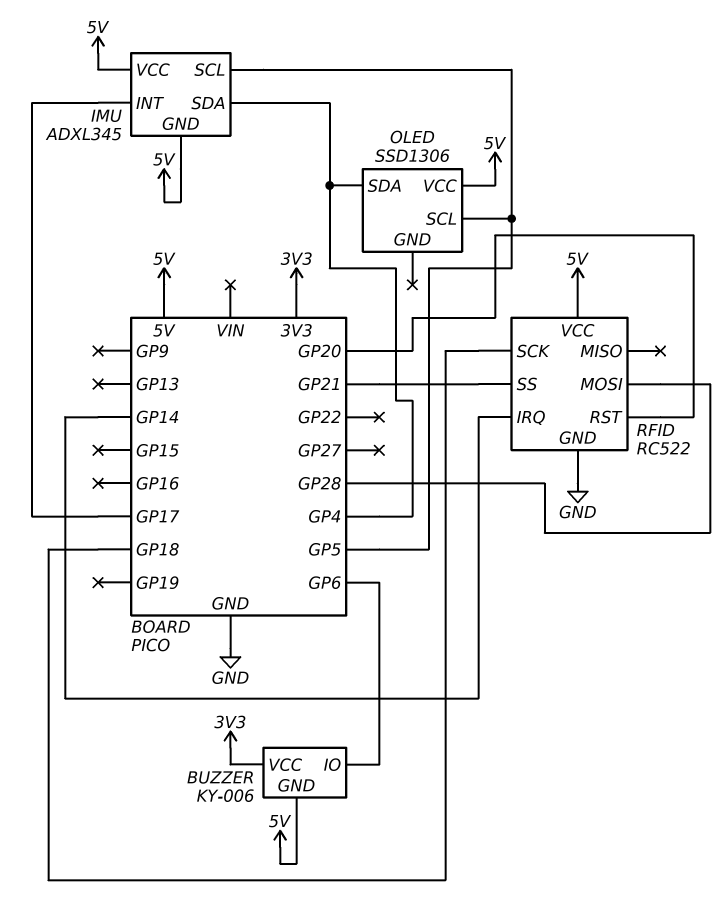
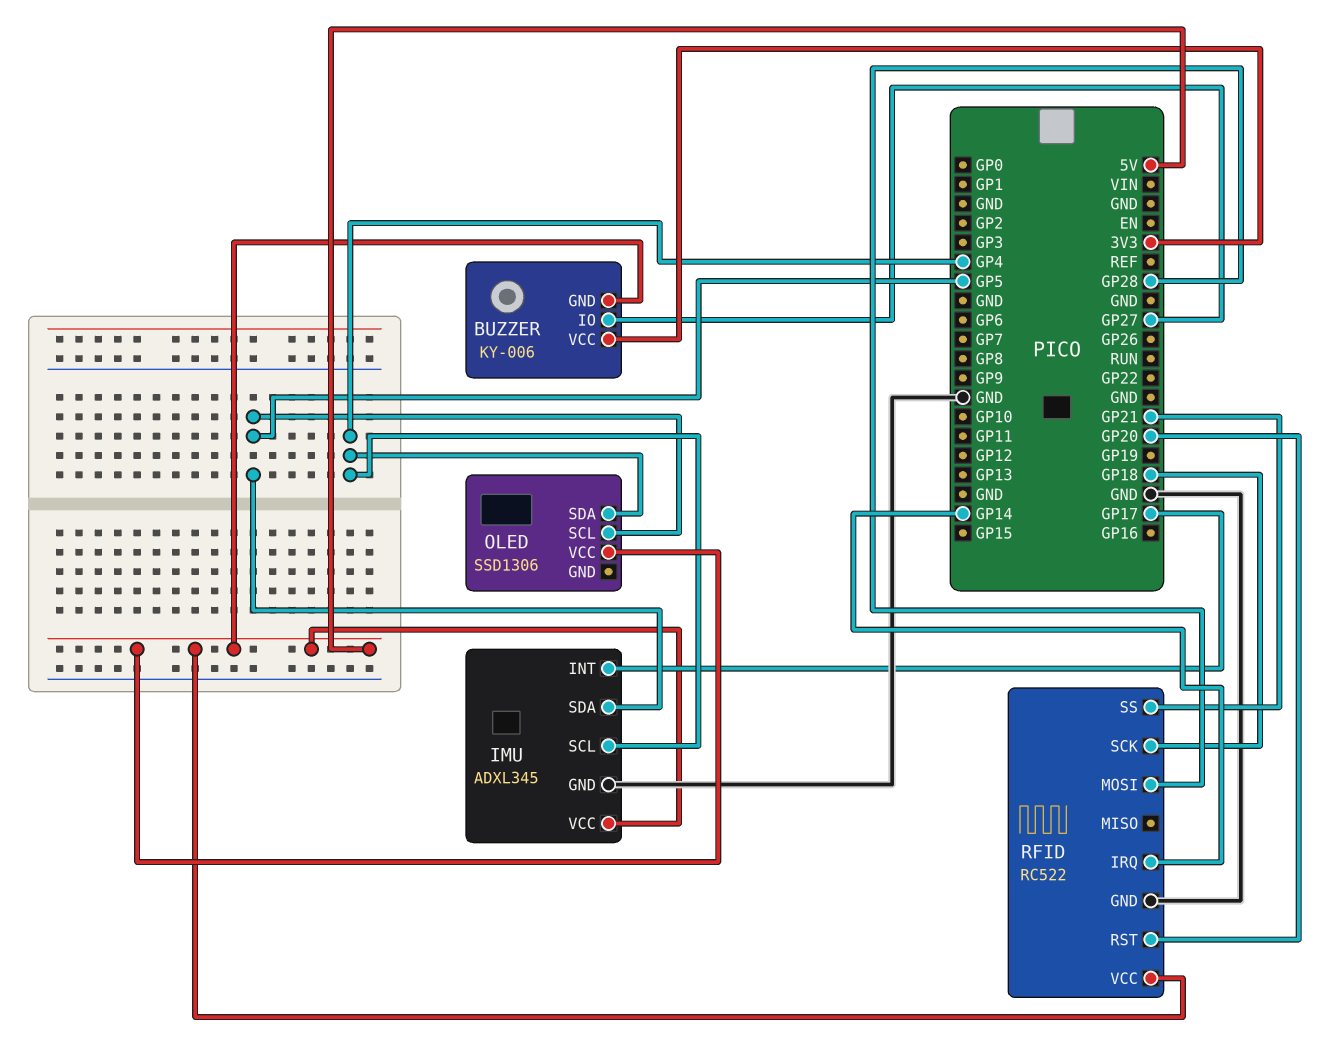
BUZZER pin IO: GP6 -> GP27
IMU pin GND: 5V -> GND
IMU pin SCL: GP5 -> GP4
IMU pin SDA: GP4 -> GP5

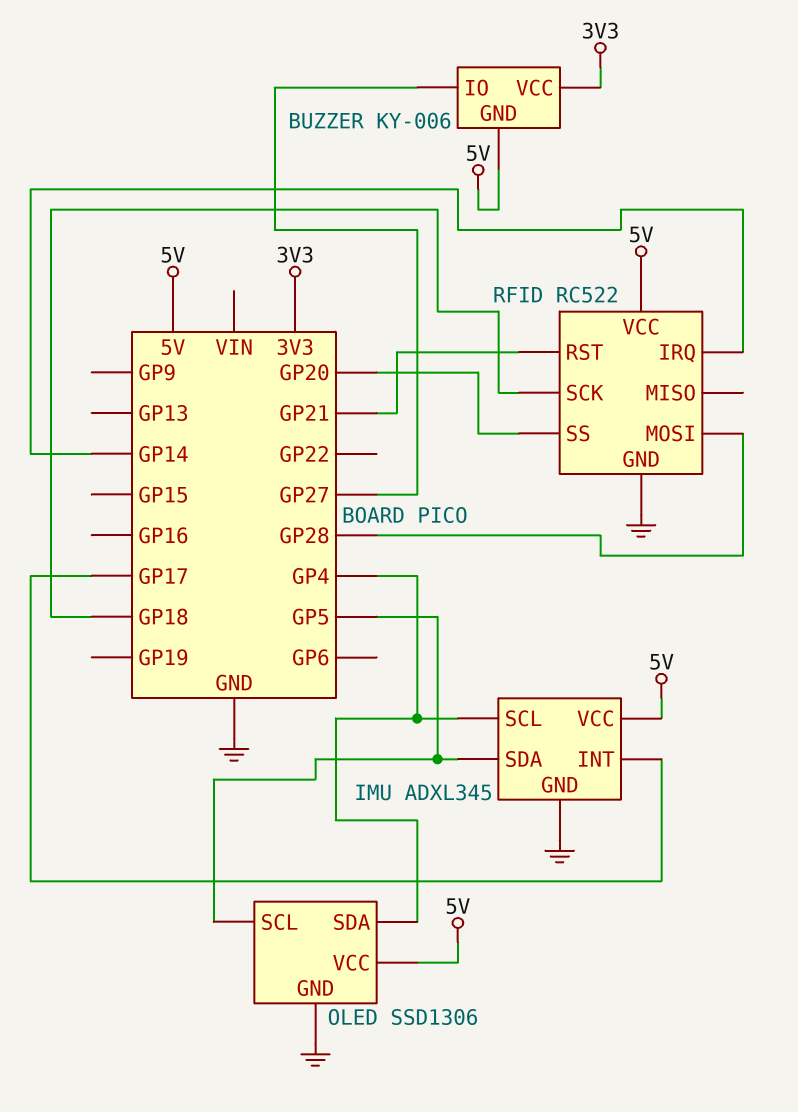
OLED pin GND: none -> GND
RFID pin RST: GP20 -> GP21
RFID pin SS: GP21 -> GP20

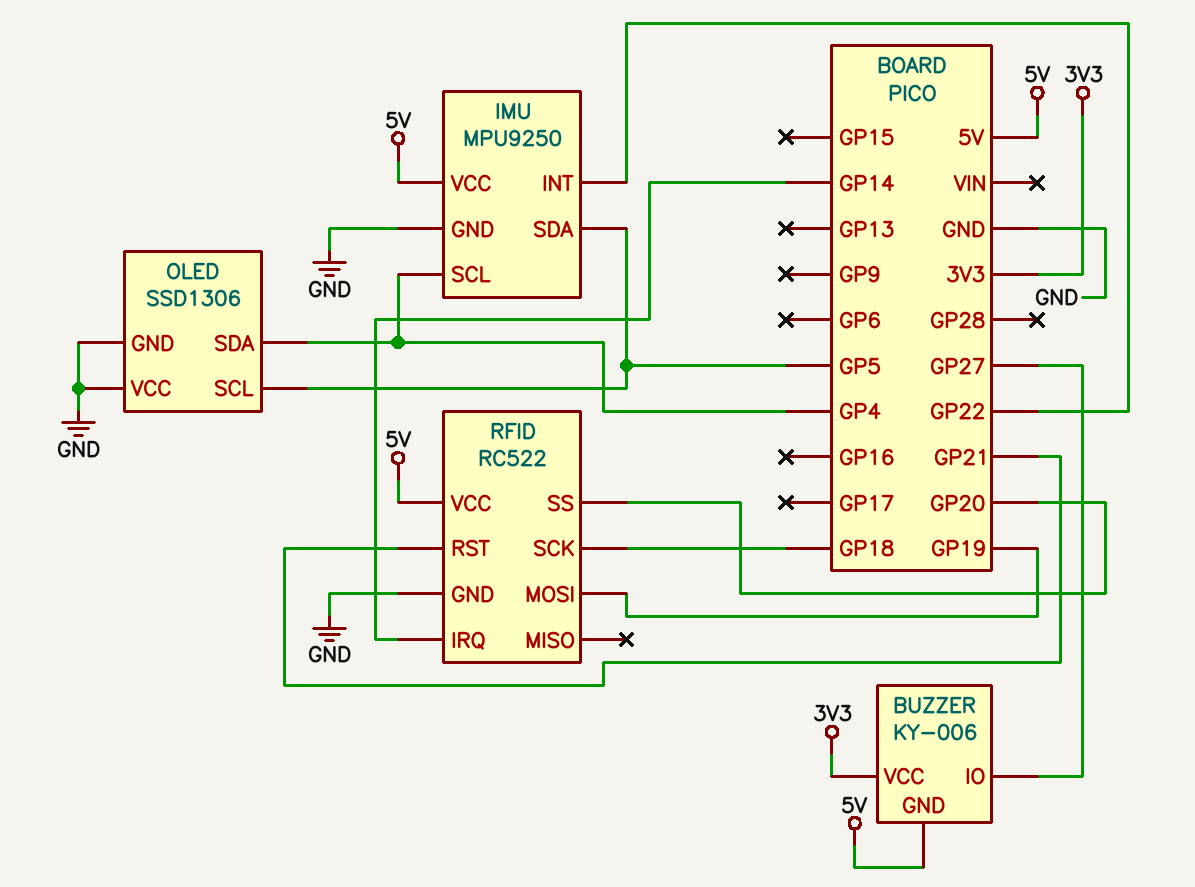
IMU: ADXL345 -> MPU9250
IMU pin INT: GP17 -> GP22
OLED pin VCC: 5V -> GND
RFID pin MOSI: GP28 -> GP19

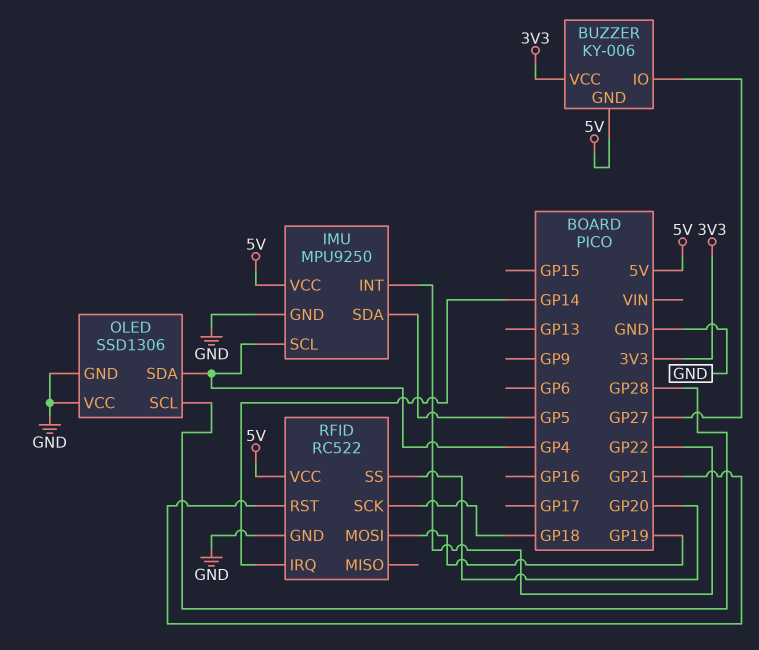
OLED pin SCL: GP5 -> GP28

